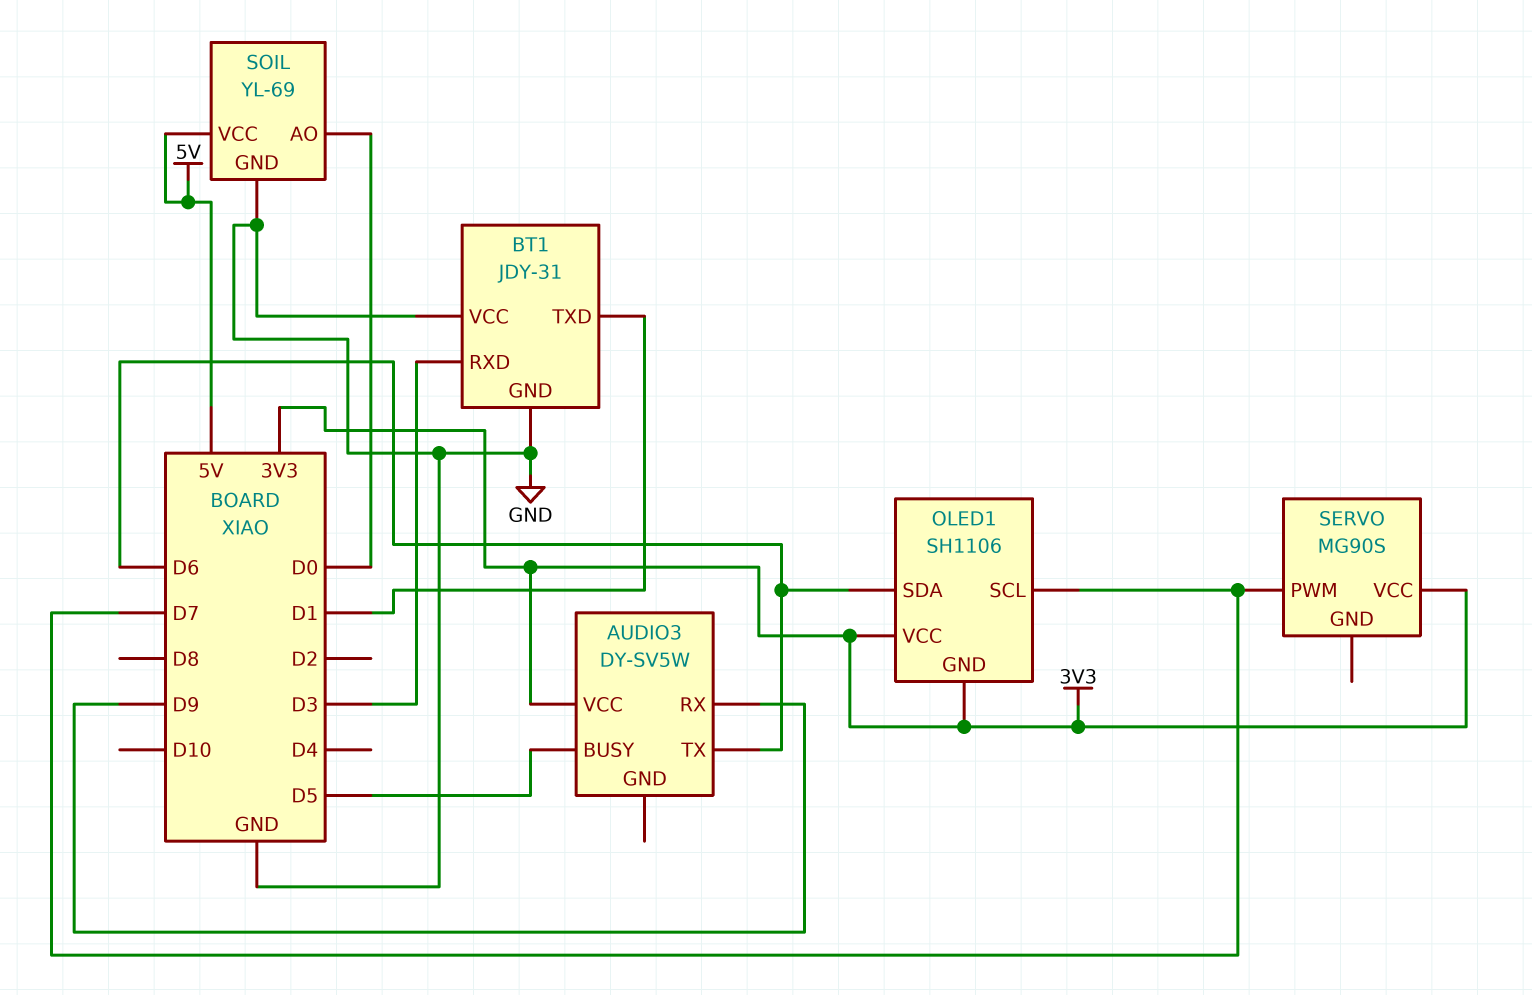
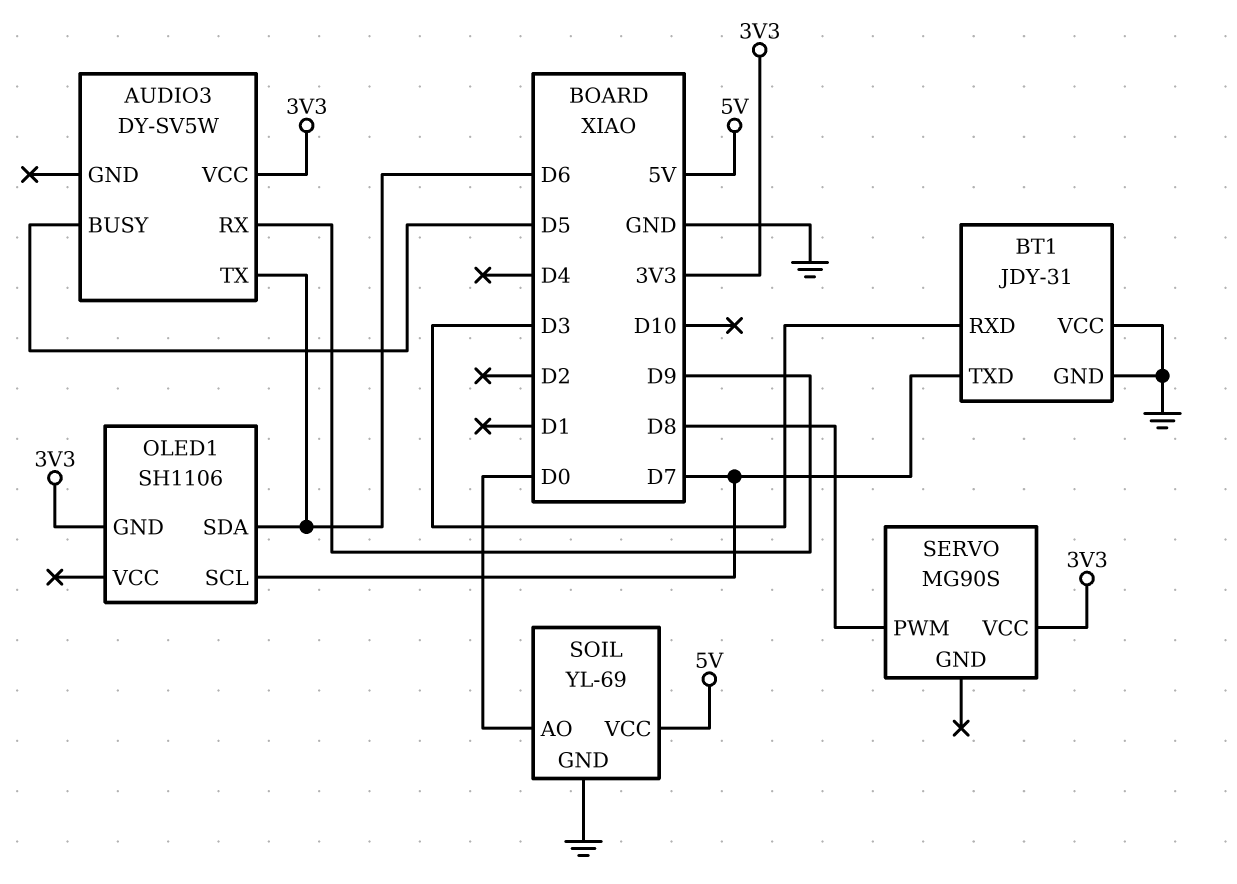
BT1 pin TXD: D1 -> D7
OLED1 pin VCC: 3V3 -> none
SERVO pin PWM: D7 -> D8

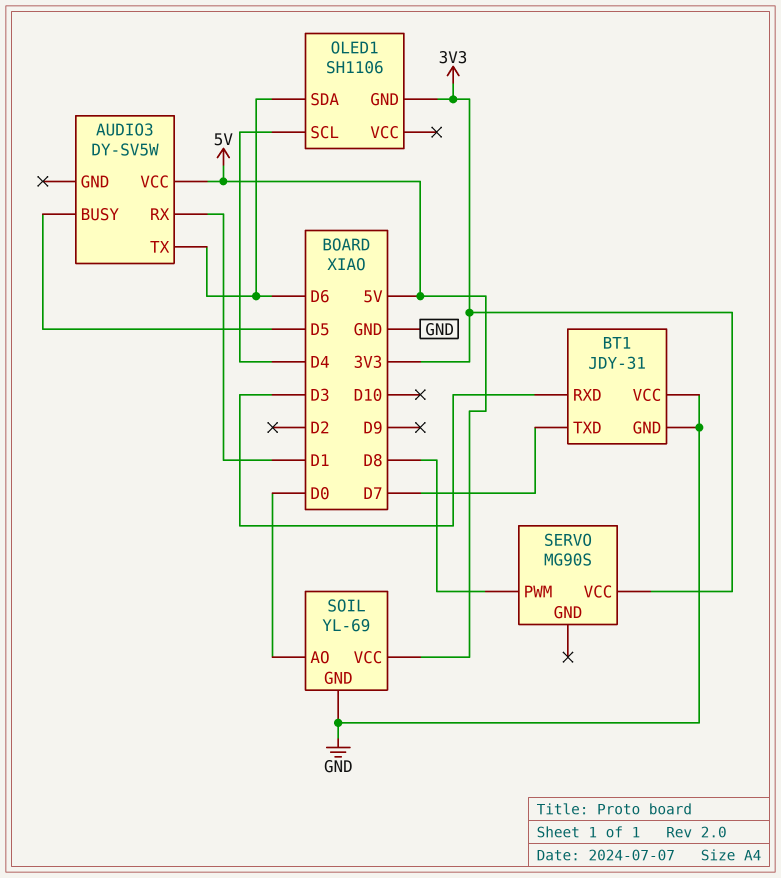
AUDIO3 pin RX: D9 -> D1
AUDIO3 pin VCC: 3V3 -> 5V
OLED1 pin SCL: D7 -> D4

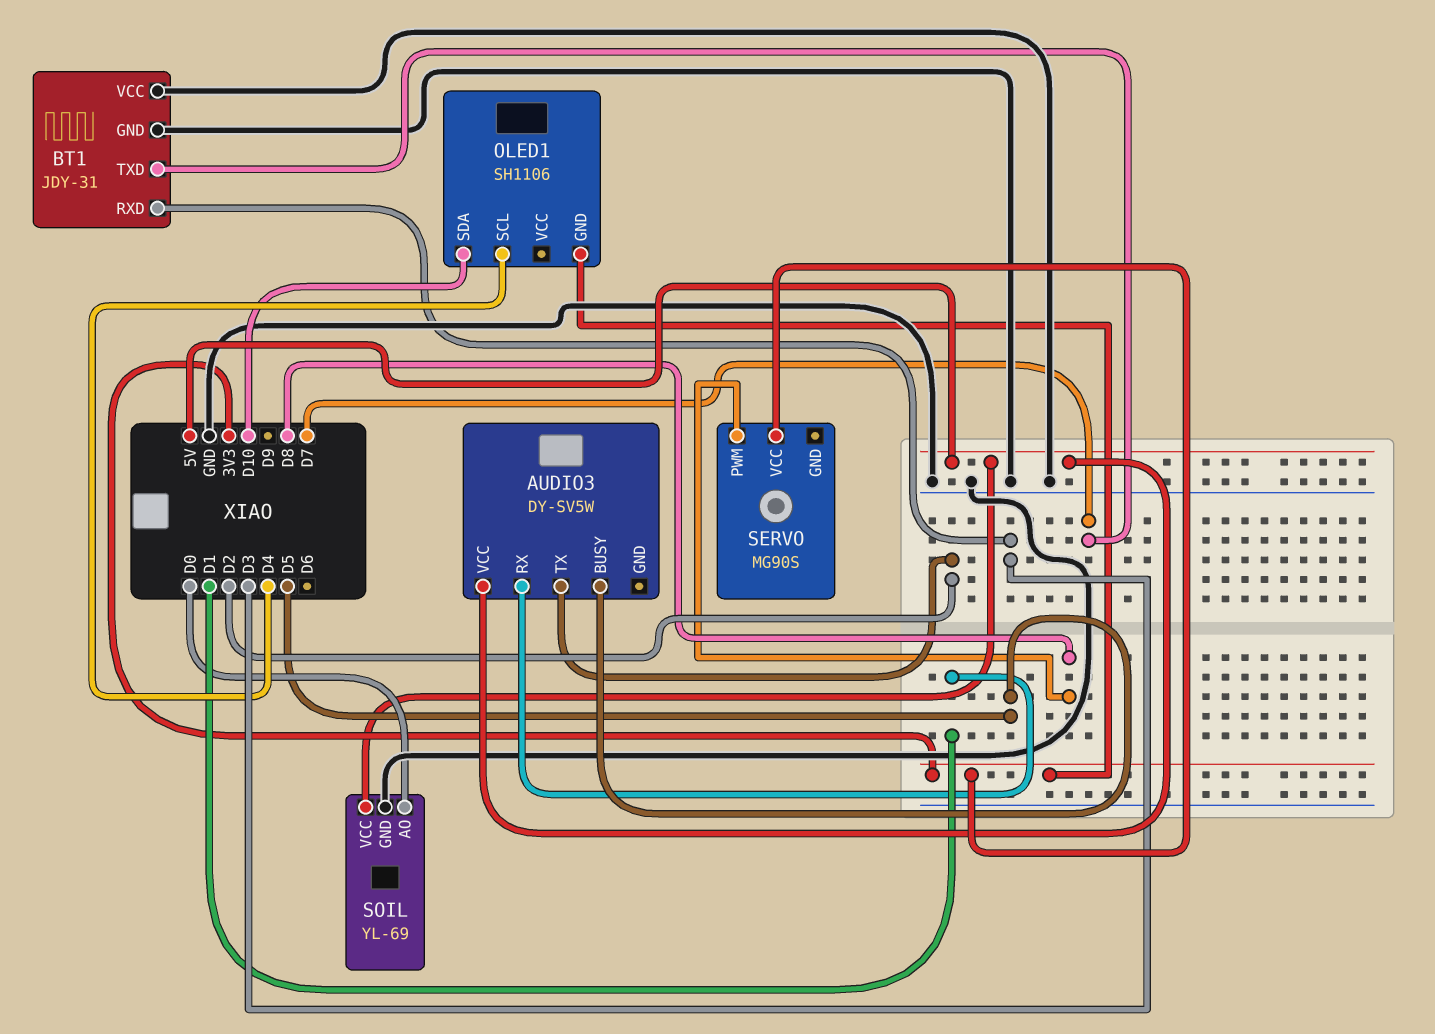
AUDIO3 pin TX: D6 -> D2
OLED1 pin SDA: D6 -> D10

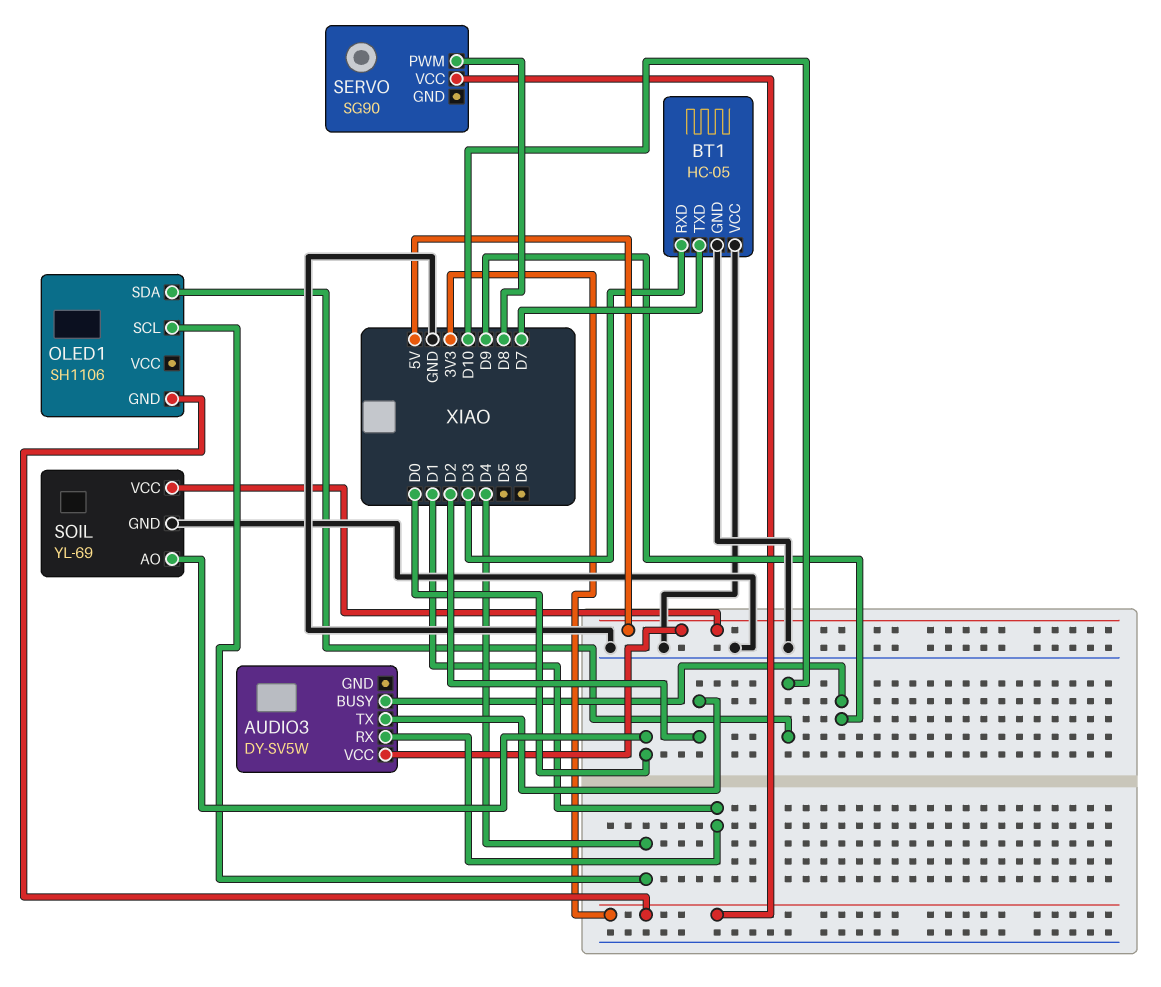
AUDIO3 pin BUSY: D5 -> D9
BT1: JDY-31 -> HC-05
SERVO: MG90S -> SG90

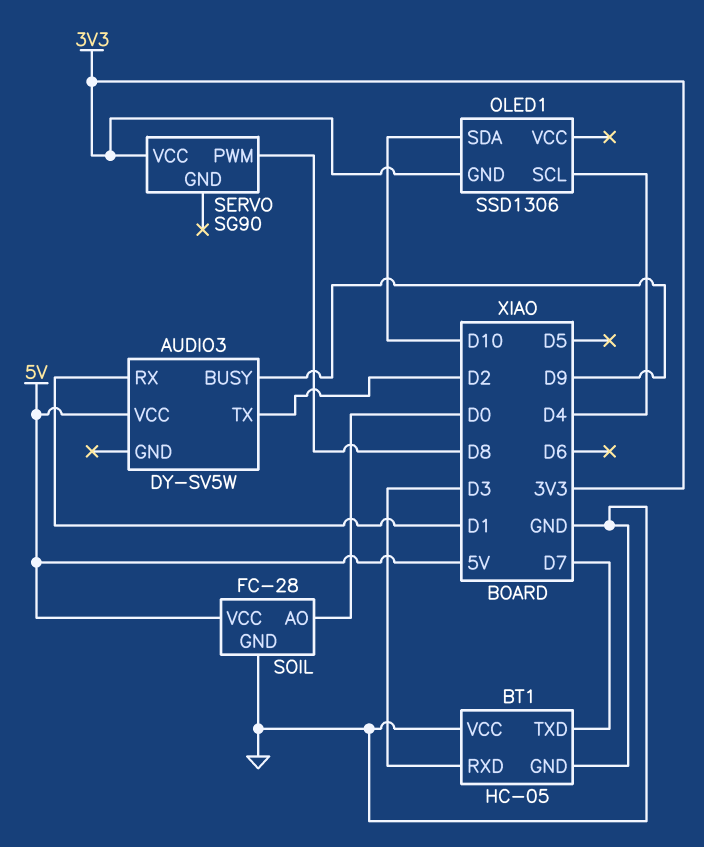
OLED1: SH1106 -> SSD1306
SOIL: YL-69 -> FC-28

